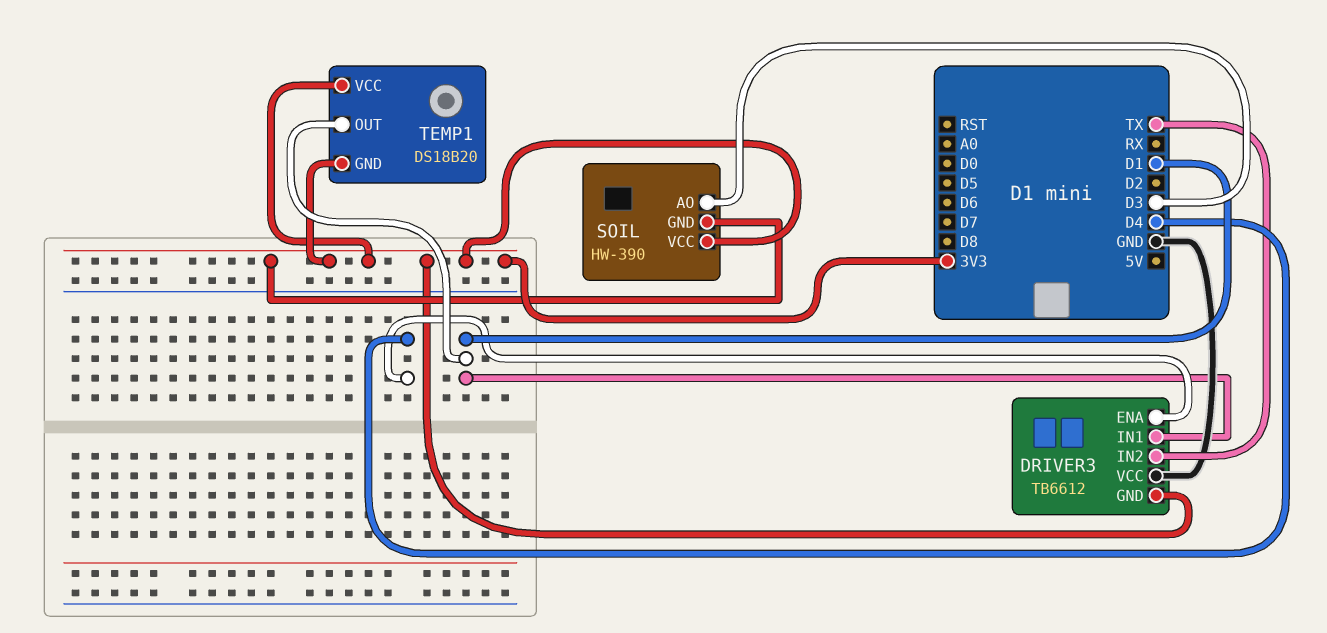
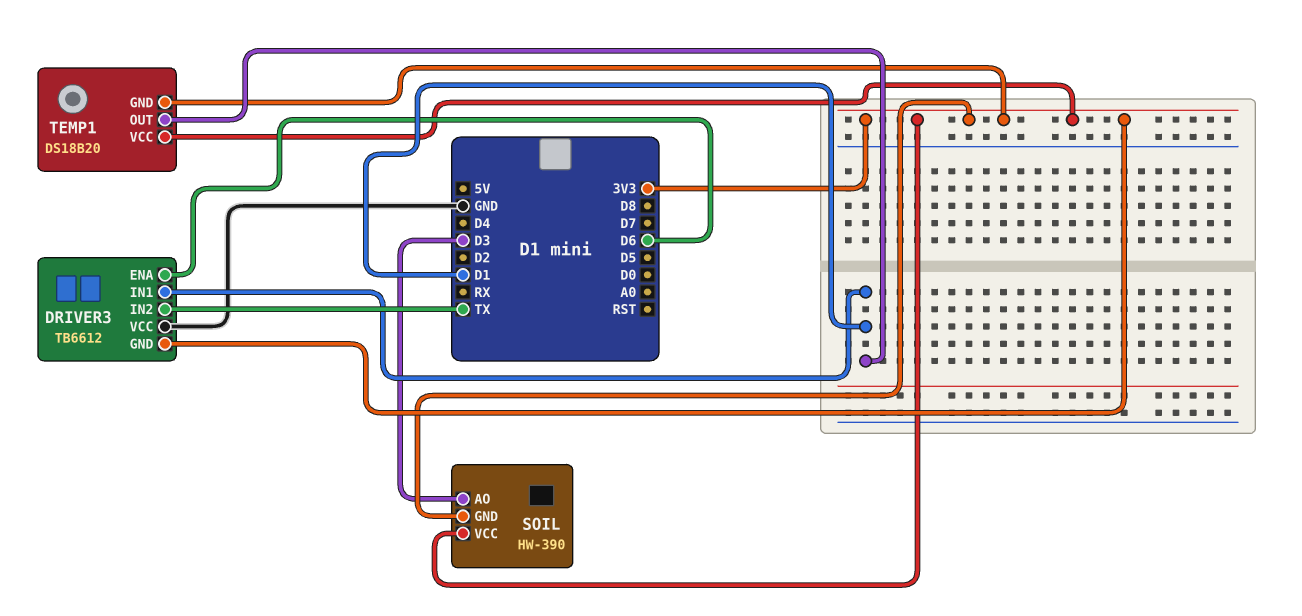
DRIVER3 pin ENA: D4 -> D6

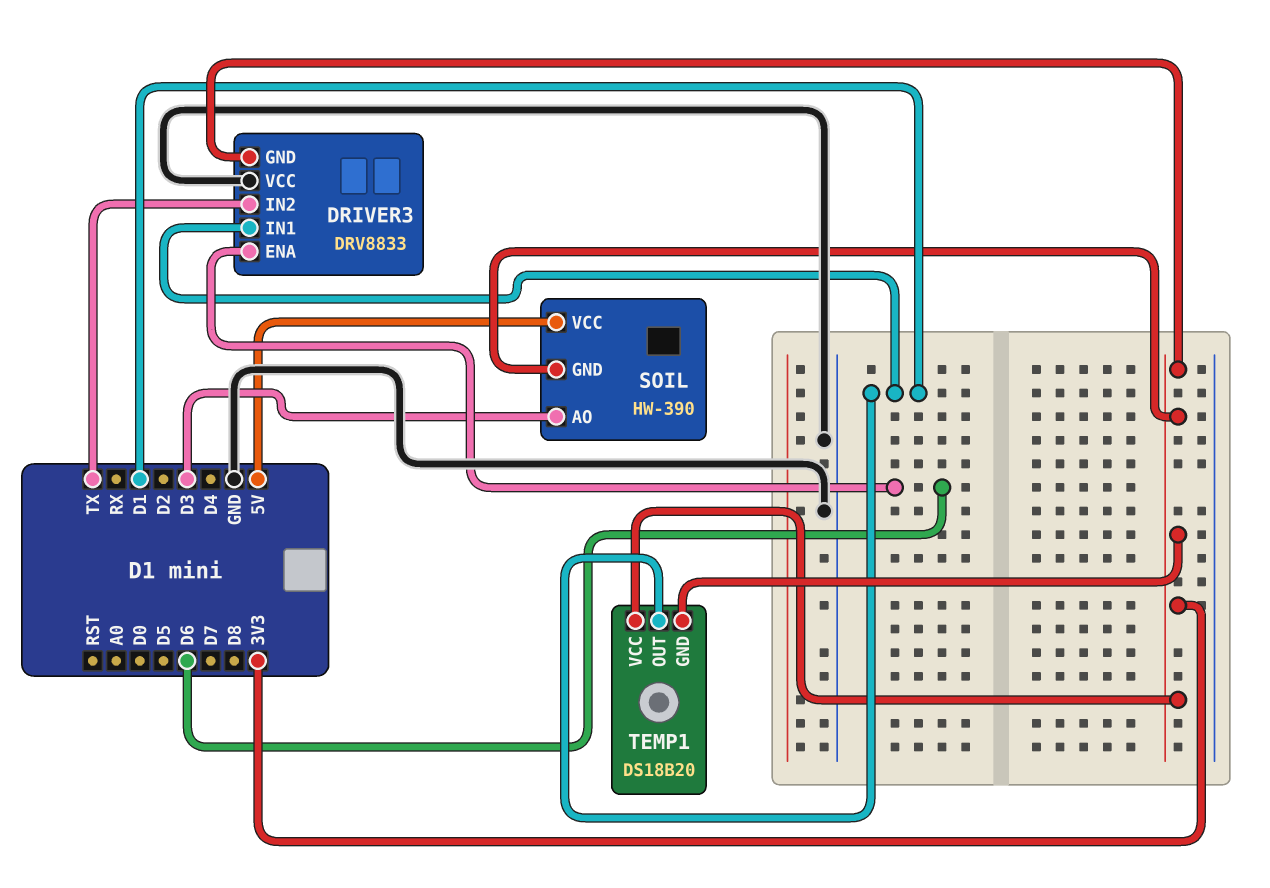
DRIVER3: TB6612 -> DRV8833
SOIL pin VCC: 3V3 -> 5V

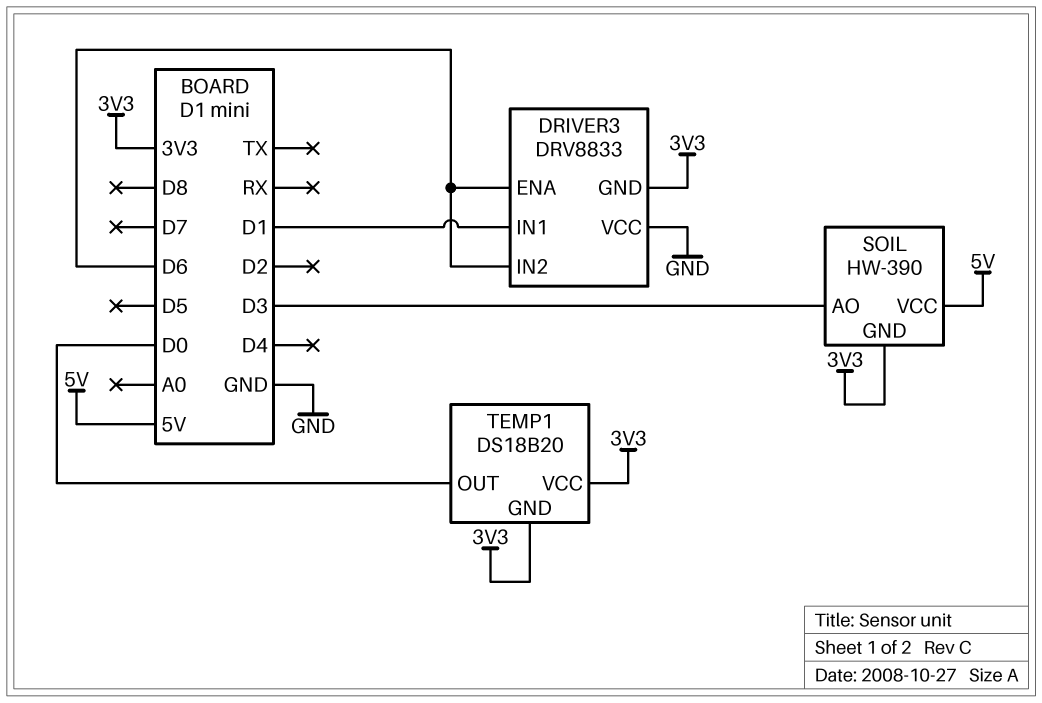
DRIVER3 pin IN2: TX -> D6
TEMP1 pin OUT: D1 -> D0

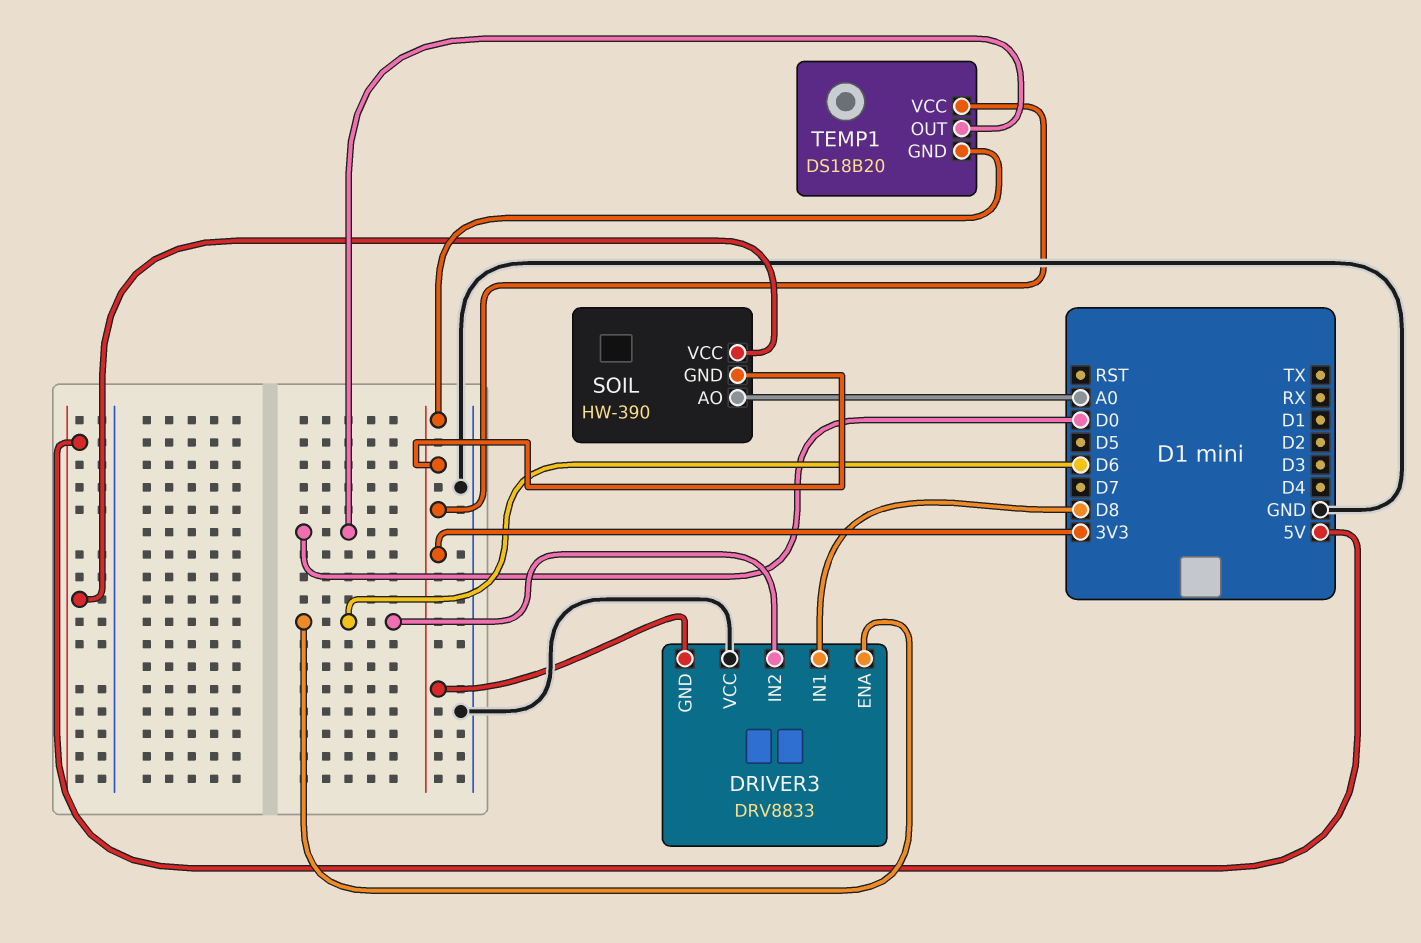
DRIVER3 pin IN1: D1 -> D8
SOIL pin AO: D3 -> A0

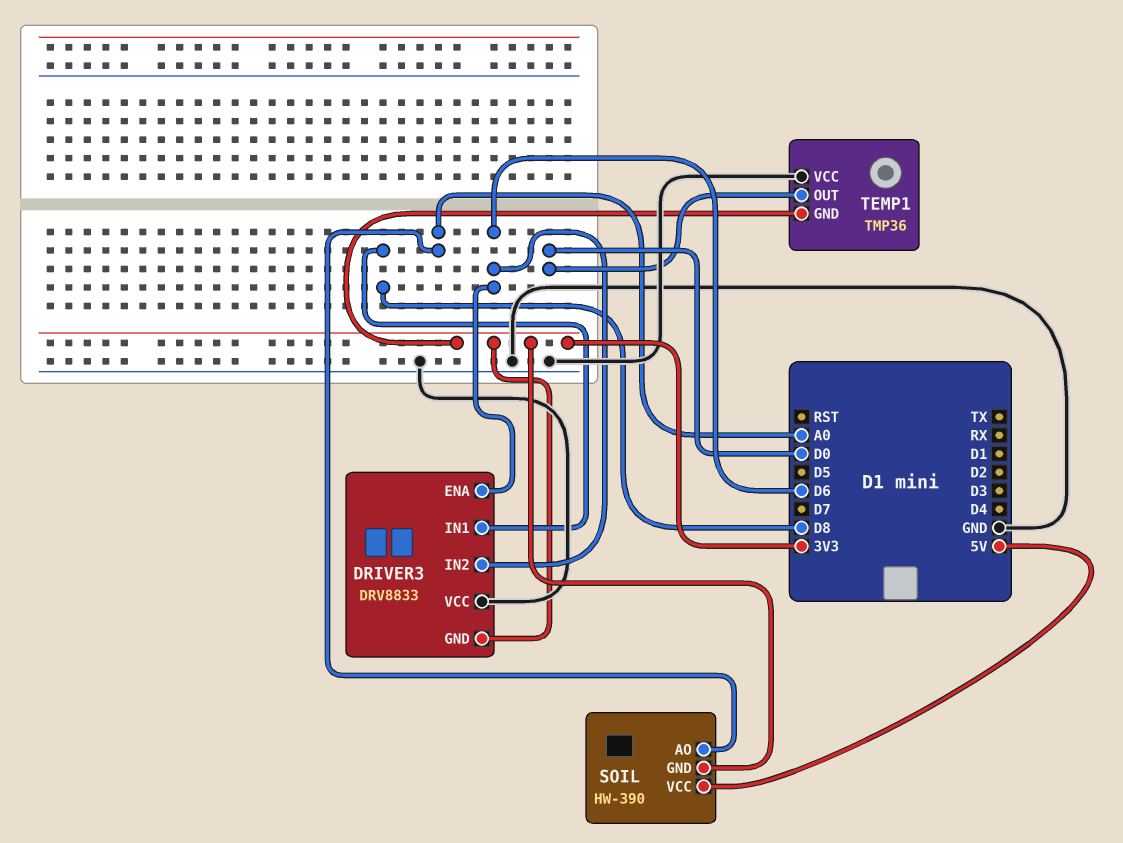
TEMP1: DS18B20 -> TMP36
TEMP1 pin VCC: 3V3 -> GND

